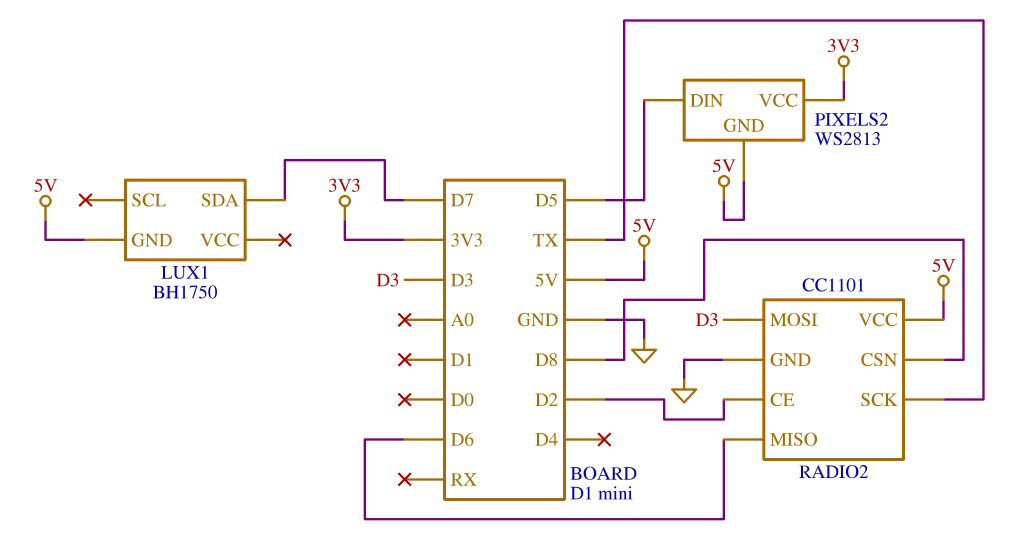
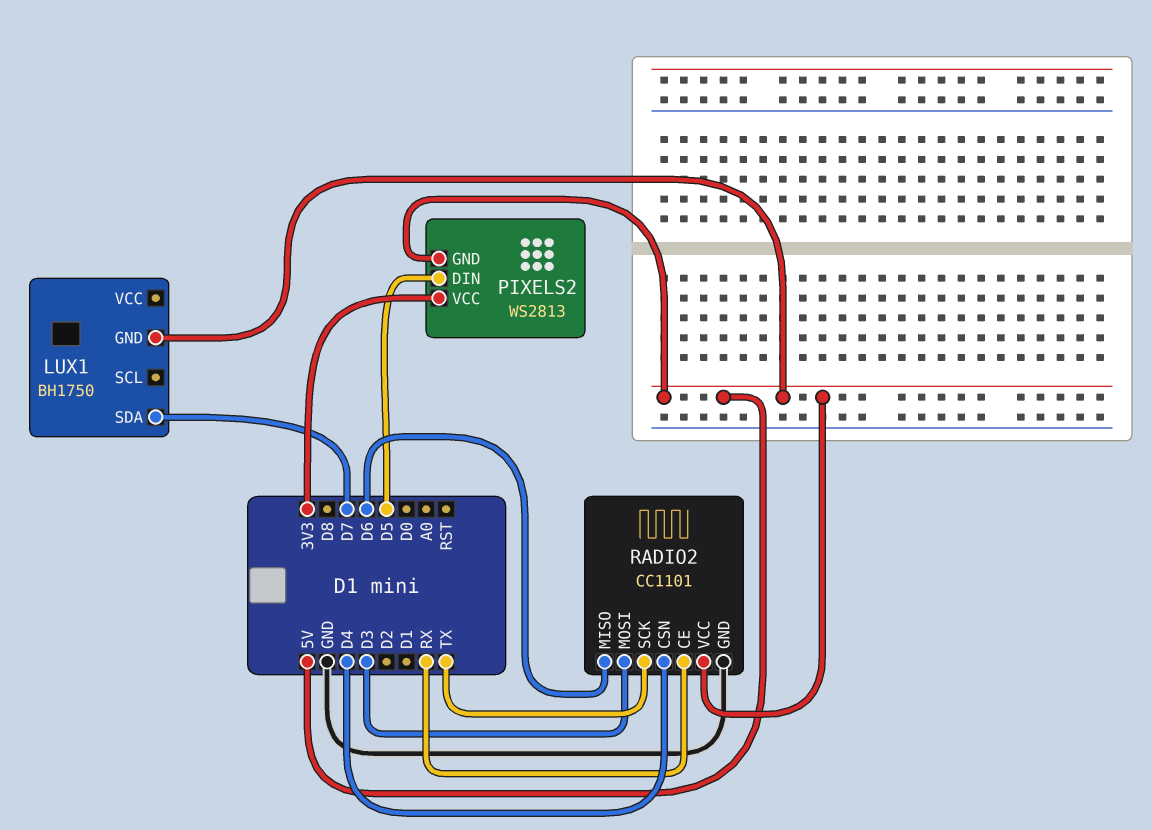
RADIO2 pin CE: D2 -> RX
RADIO2 pin CSN: D8 -> D4

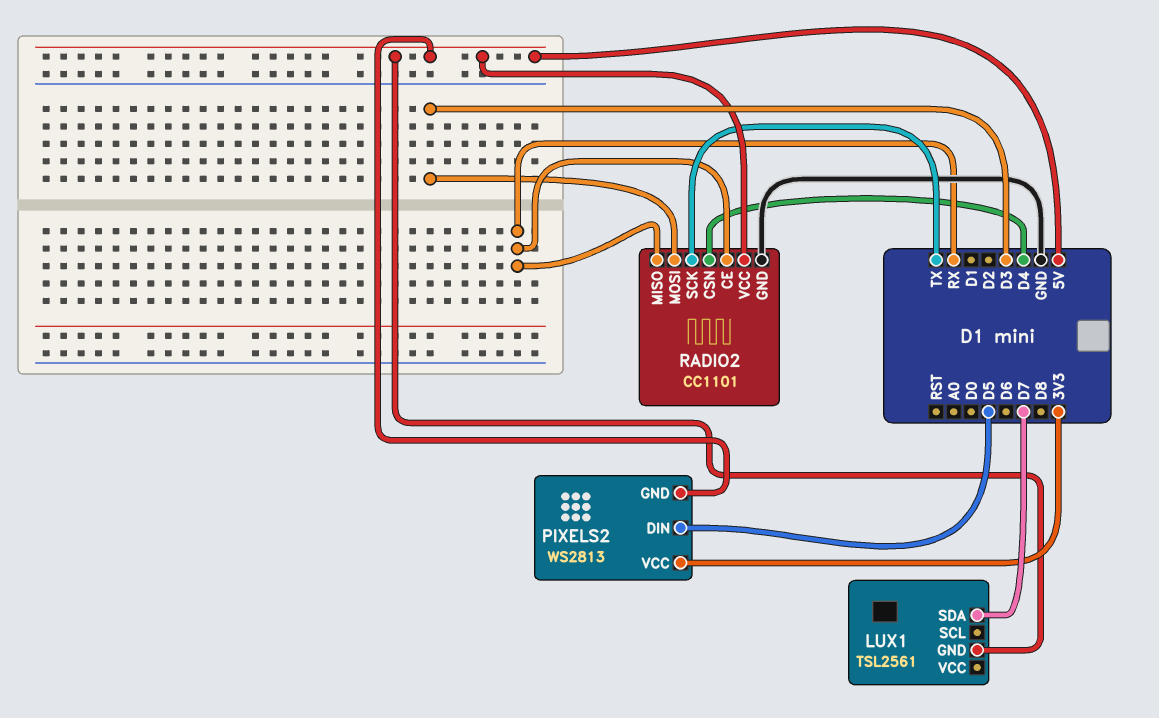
LUX1: BH1750 -> TSL2561
RADIO2 pin MISO: D6 -> RX

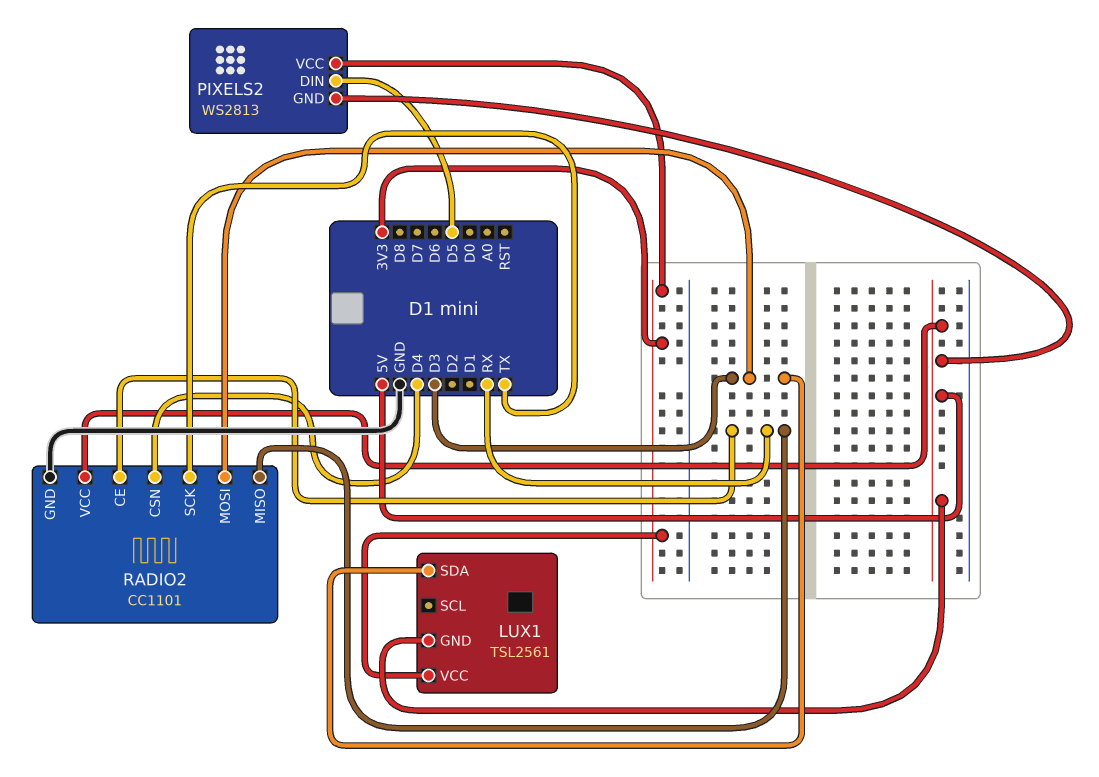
LUX1 pin SDA: D7 -> D3
LUX1 pin VCC: none -> 3V3

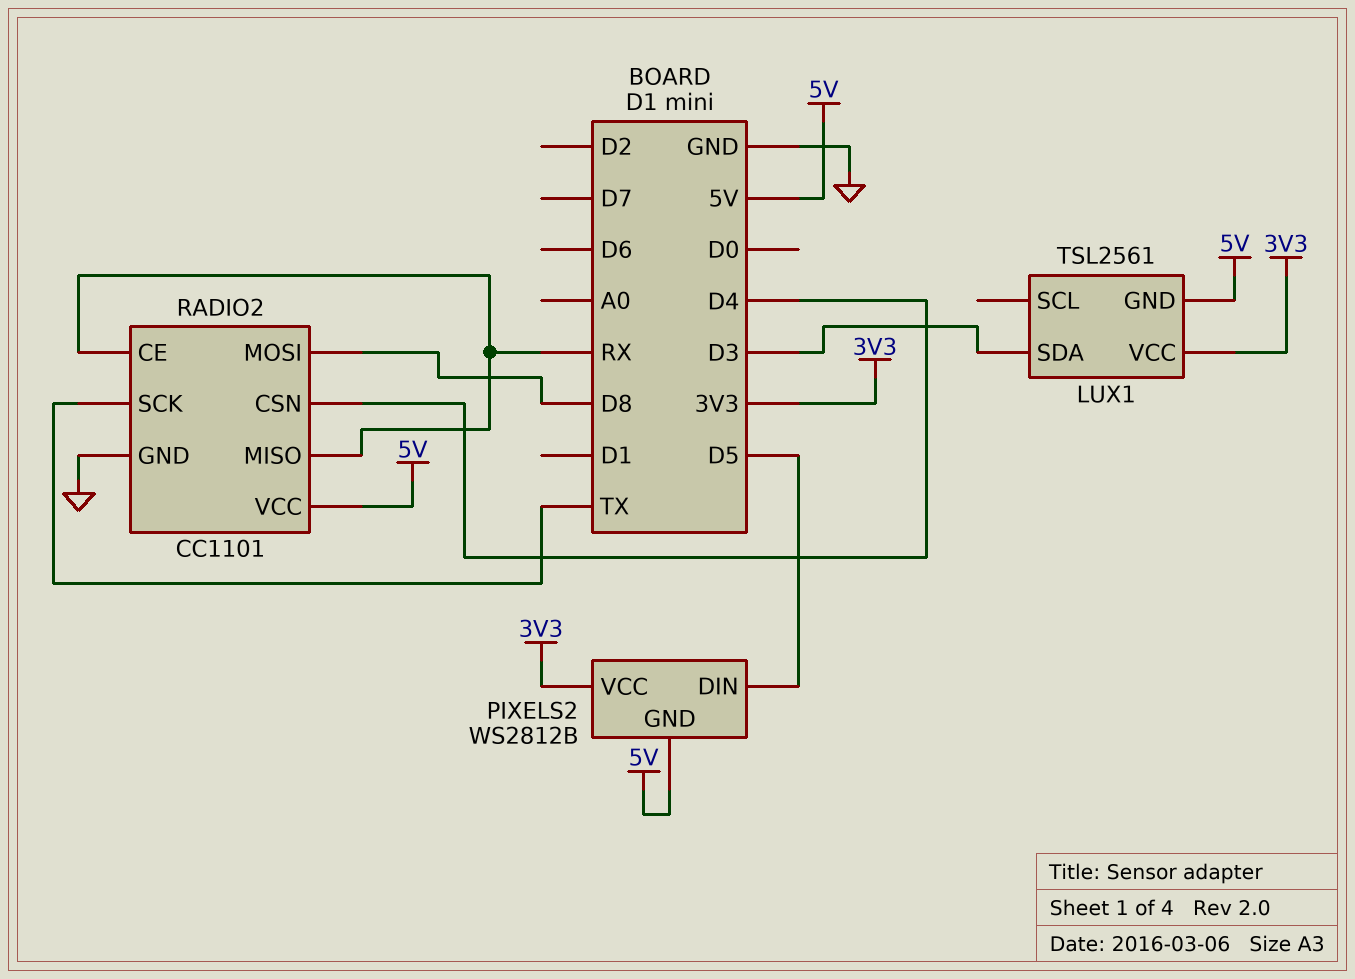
PIXELS2: WS2813 -> WS2812B
RADIO2 pin MOSI: D3 -> D8

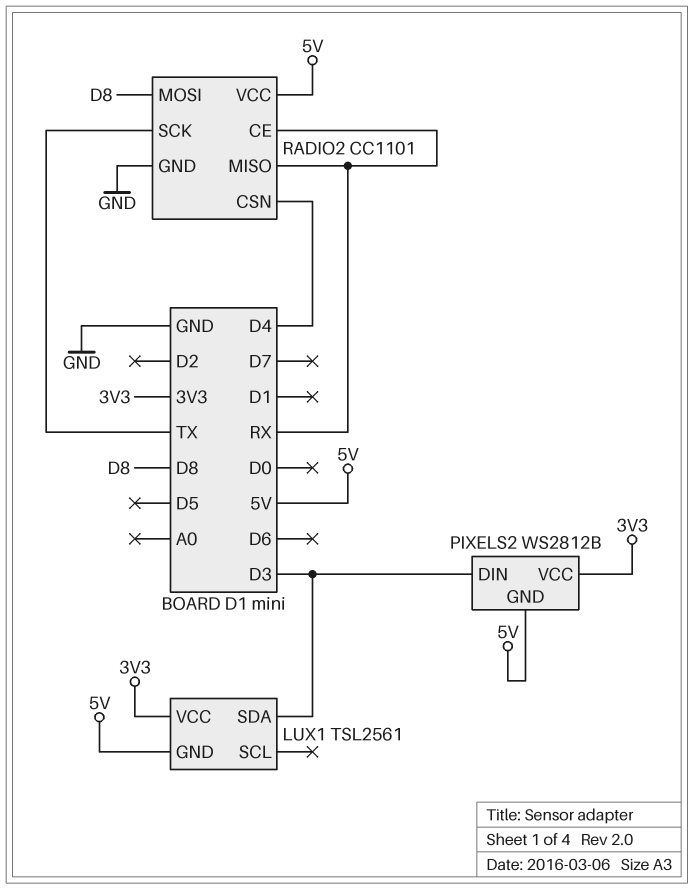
PIXELS2 pin DIN: D5 -> D3

